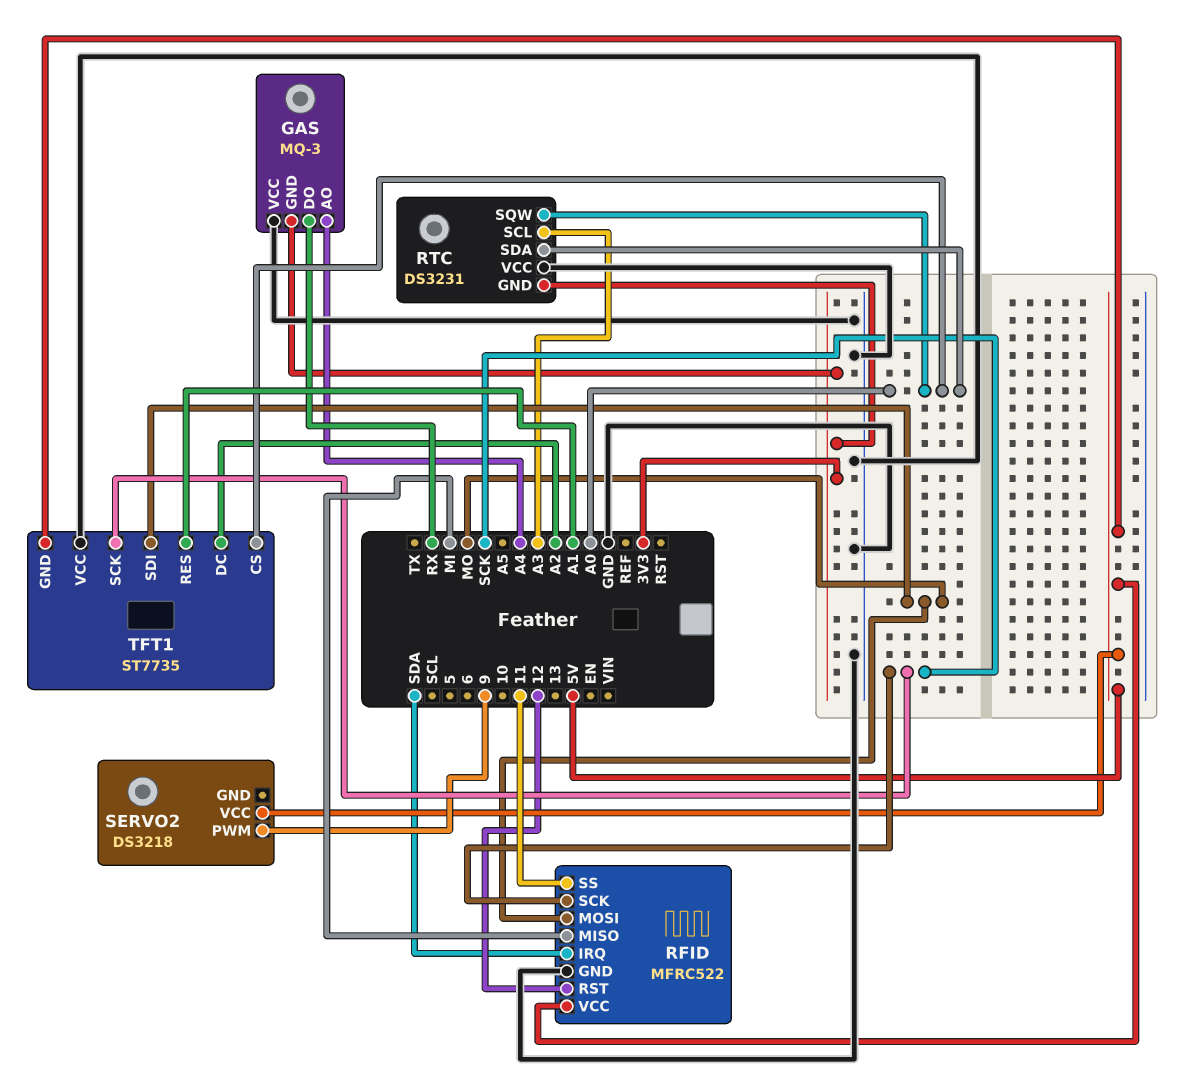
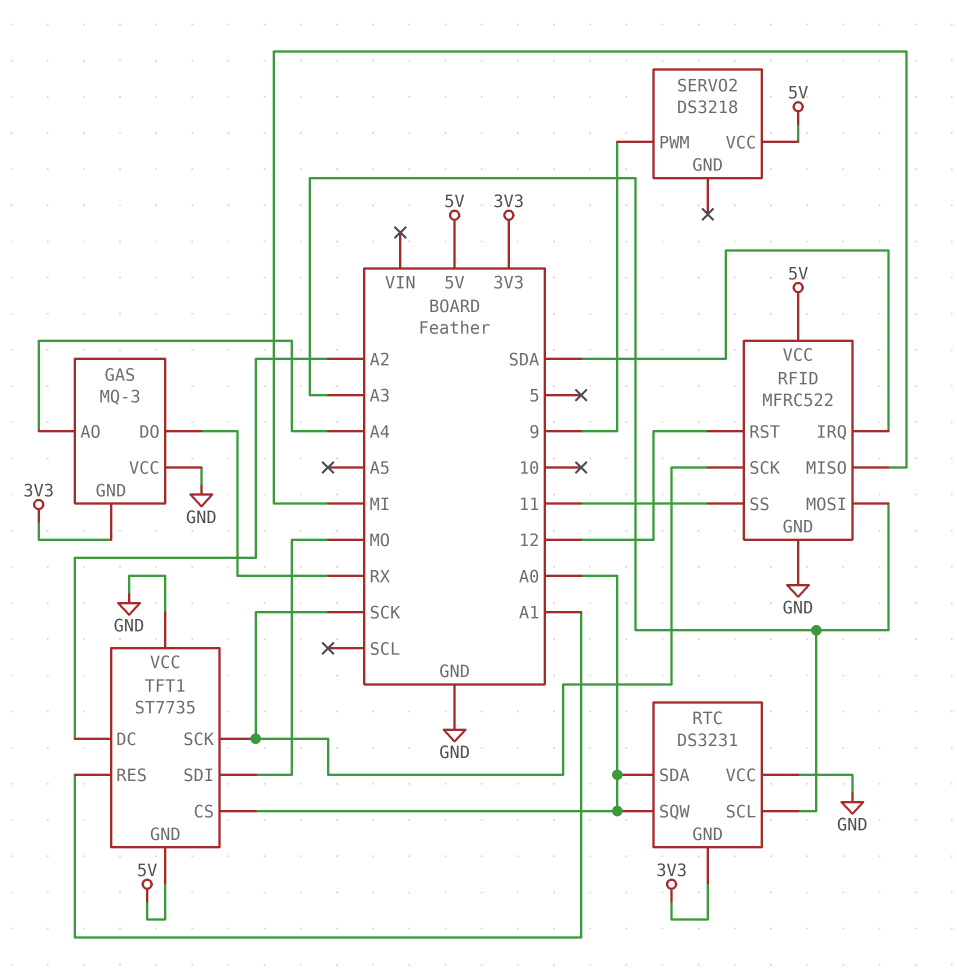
RFID pin MOSI: MO -> A3

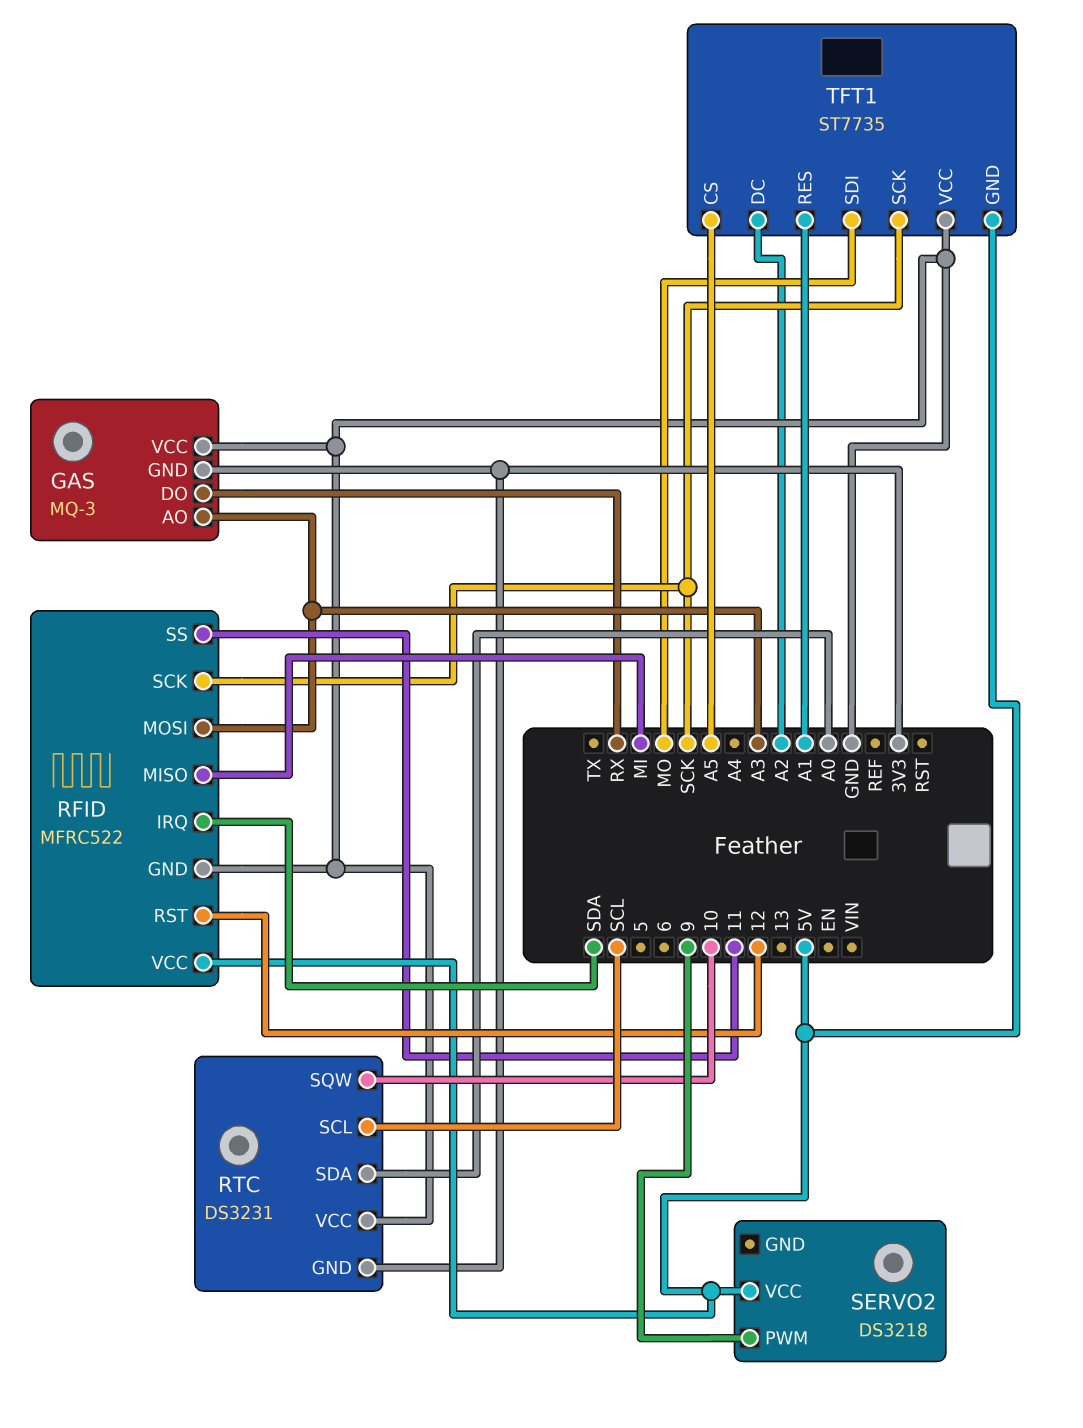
GAS pin AO: A4 -> A3
RTC pin SCL: A3 -> SCL
RTC pin SQW: A0 -> 10
TFT1 pin CS: A0 -> A5

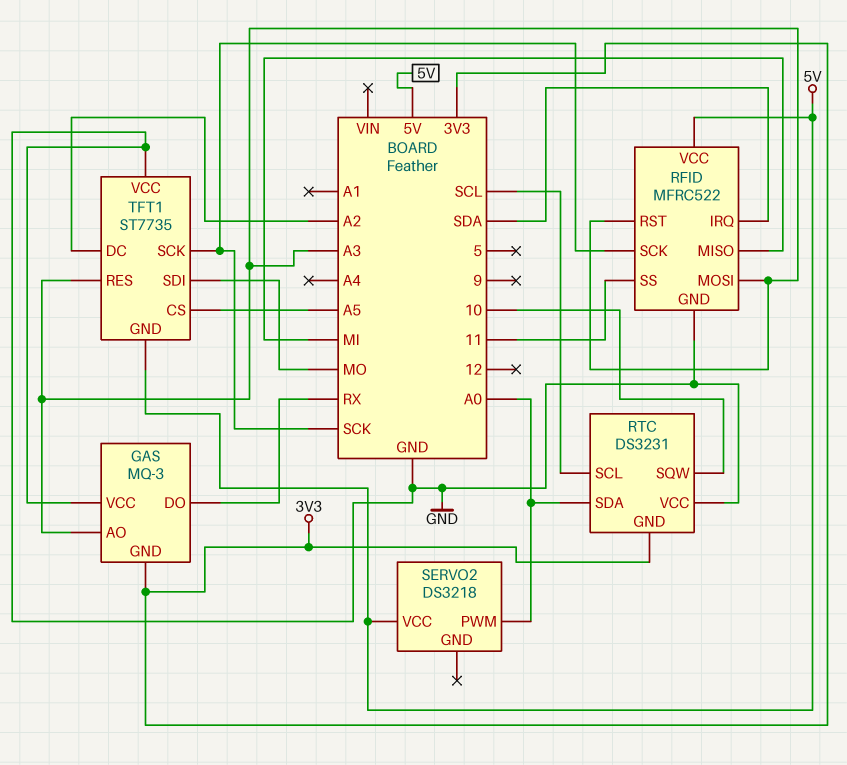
RFID pin RST: 12 -> A3
SERVO2 pin PWM: 9 -> A0
TFT1 pin RES: A1 -> A3

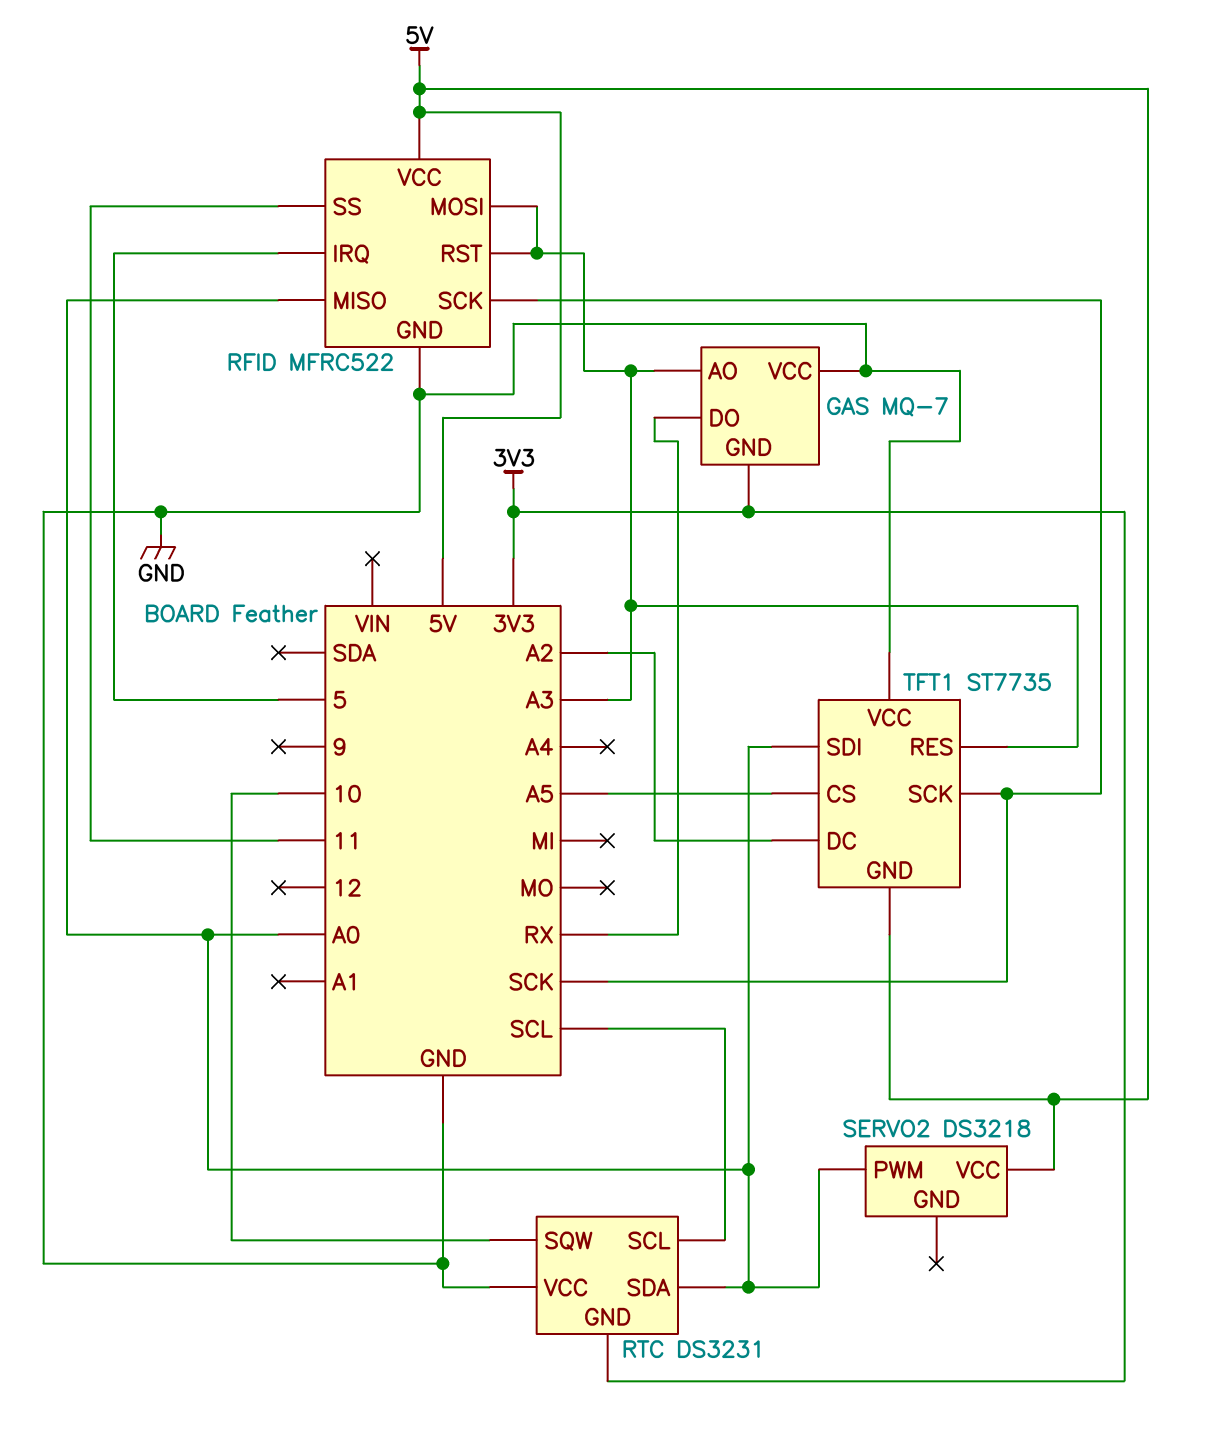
GAS: MQ-3 -> MQ-7
RFID pin IRQ: SDA -> 5
RFID pin MISO: MI -> A0
TFT1 pin SDI: MO -> A0

